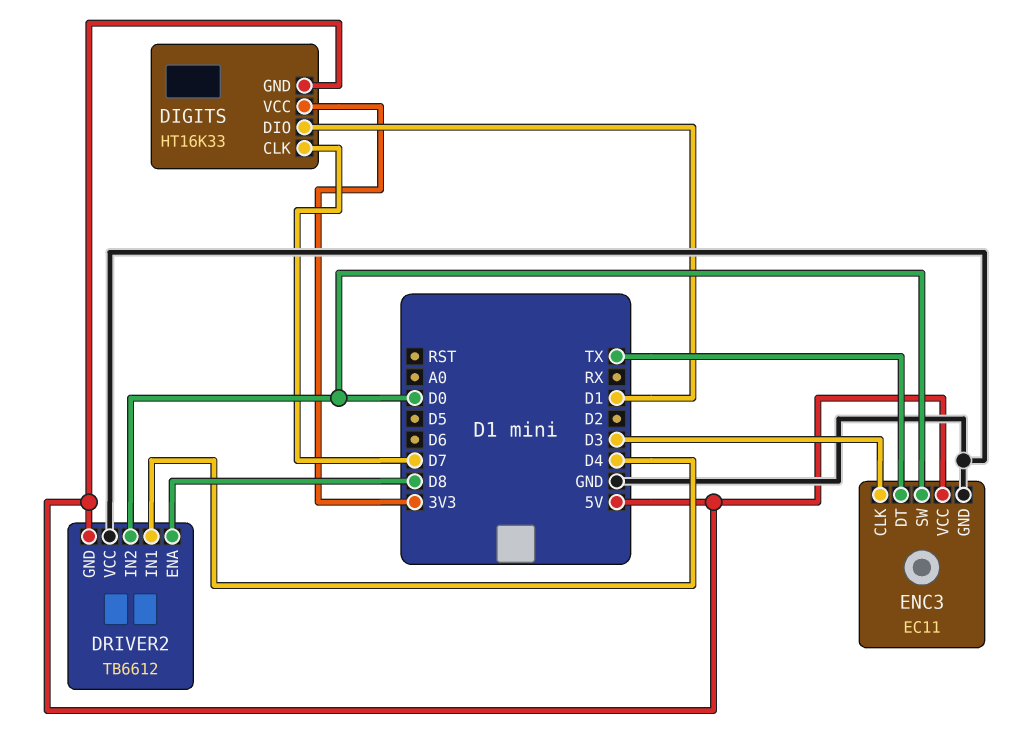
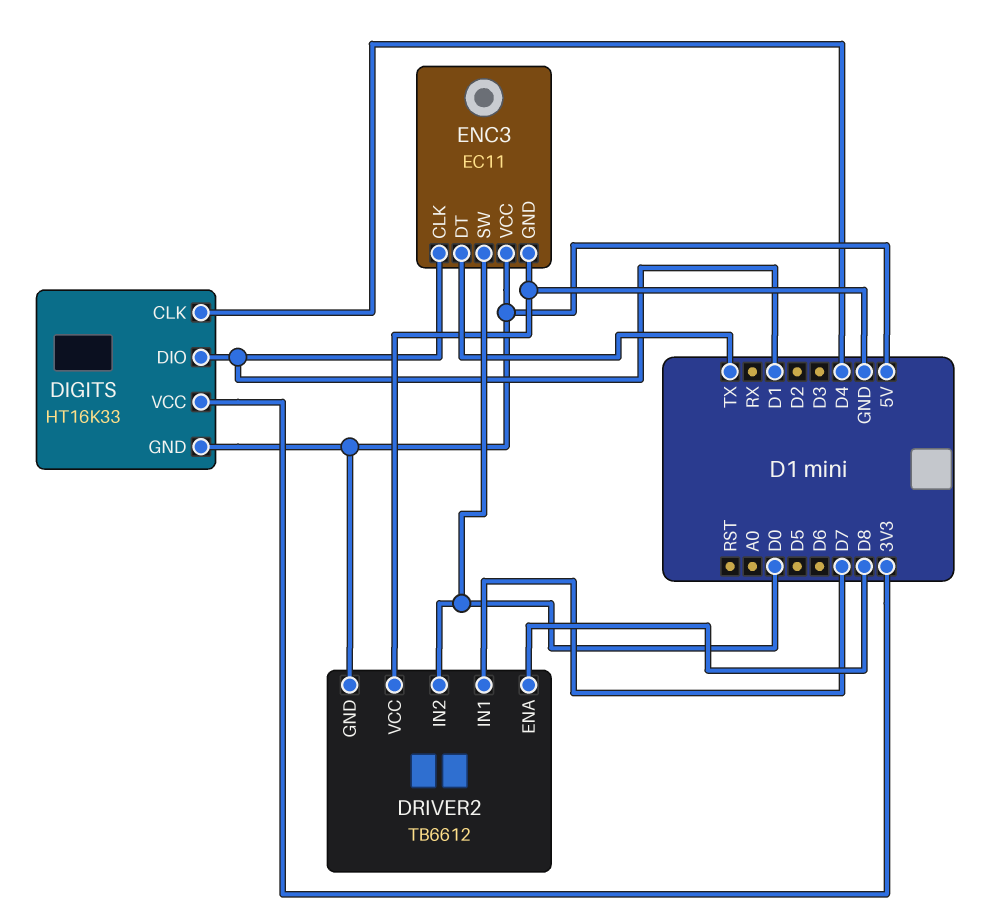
DIGITS pin CLK: D7 -> D4
DRIVER2 pin IN1: D4 -> D7
ENC3 pin CLK: D3 -> D1

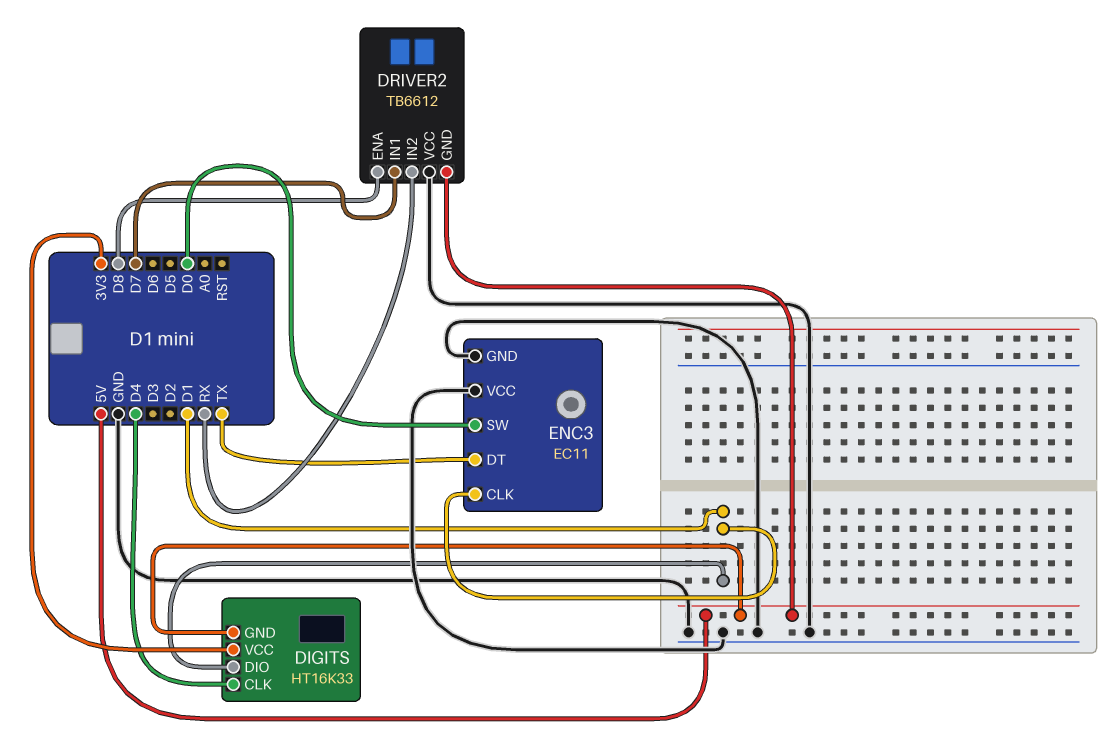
DRIVER2 pin IN2: D0 -> RX
ENC3 pin VCC: 5V -> GND

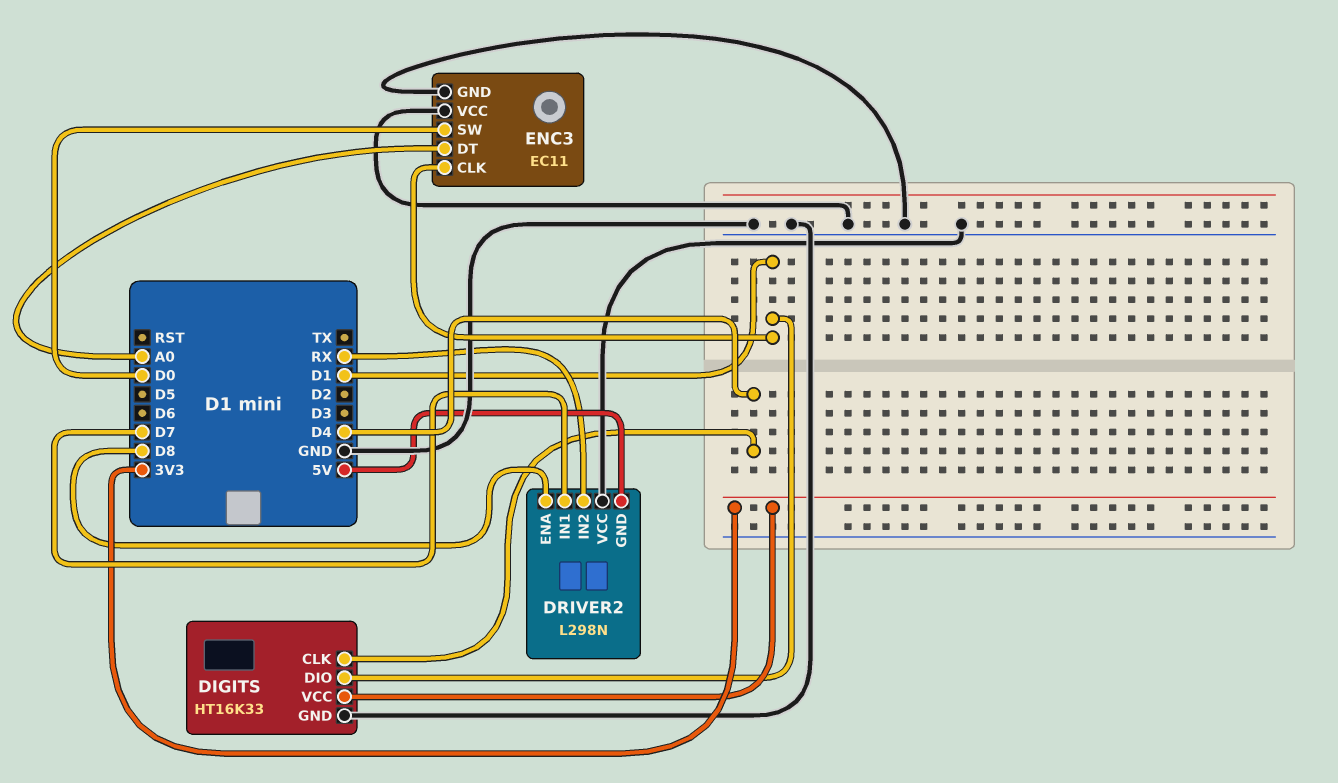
DIGITS pin GND: 5V -> GND
DRIVER2: TB6612 -> L298N
ENC3 pin DT: TX -> A0

